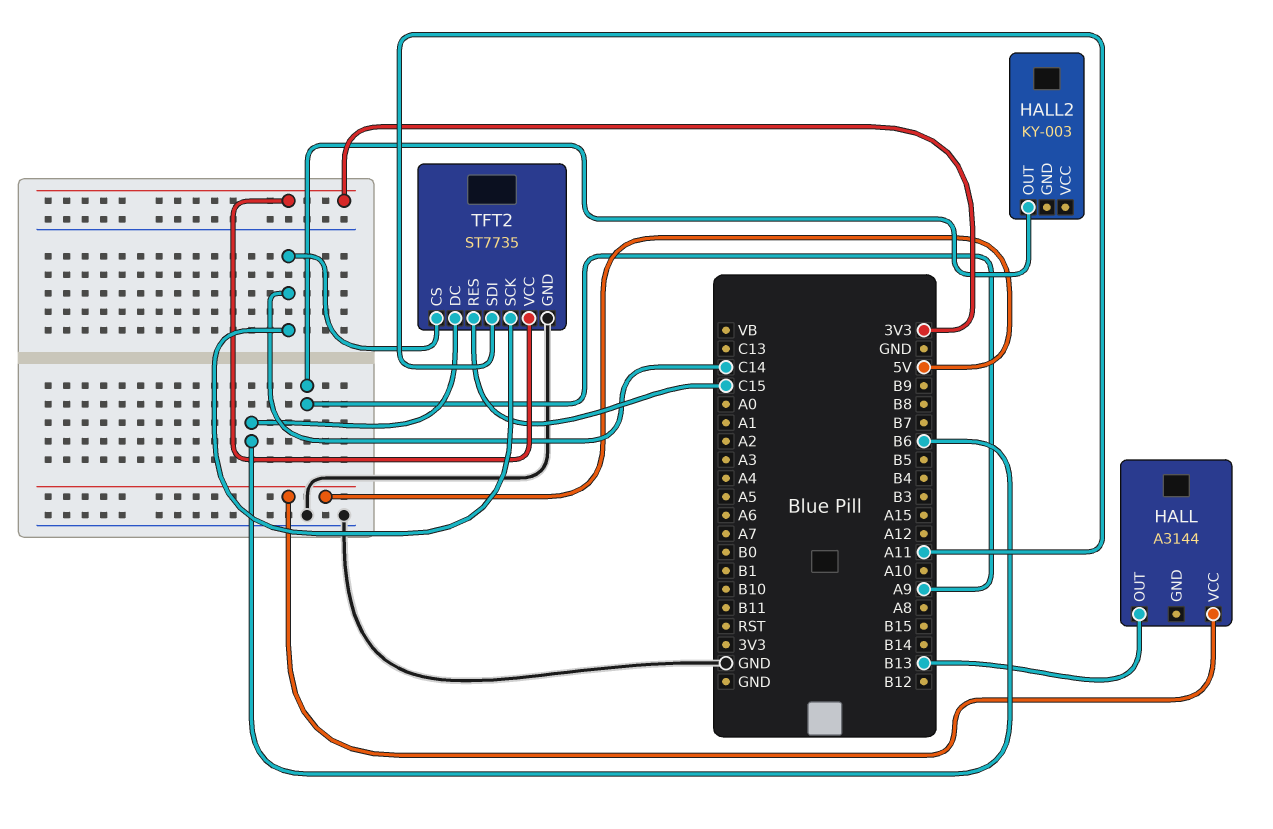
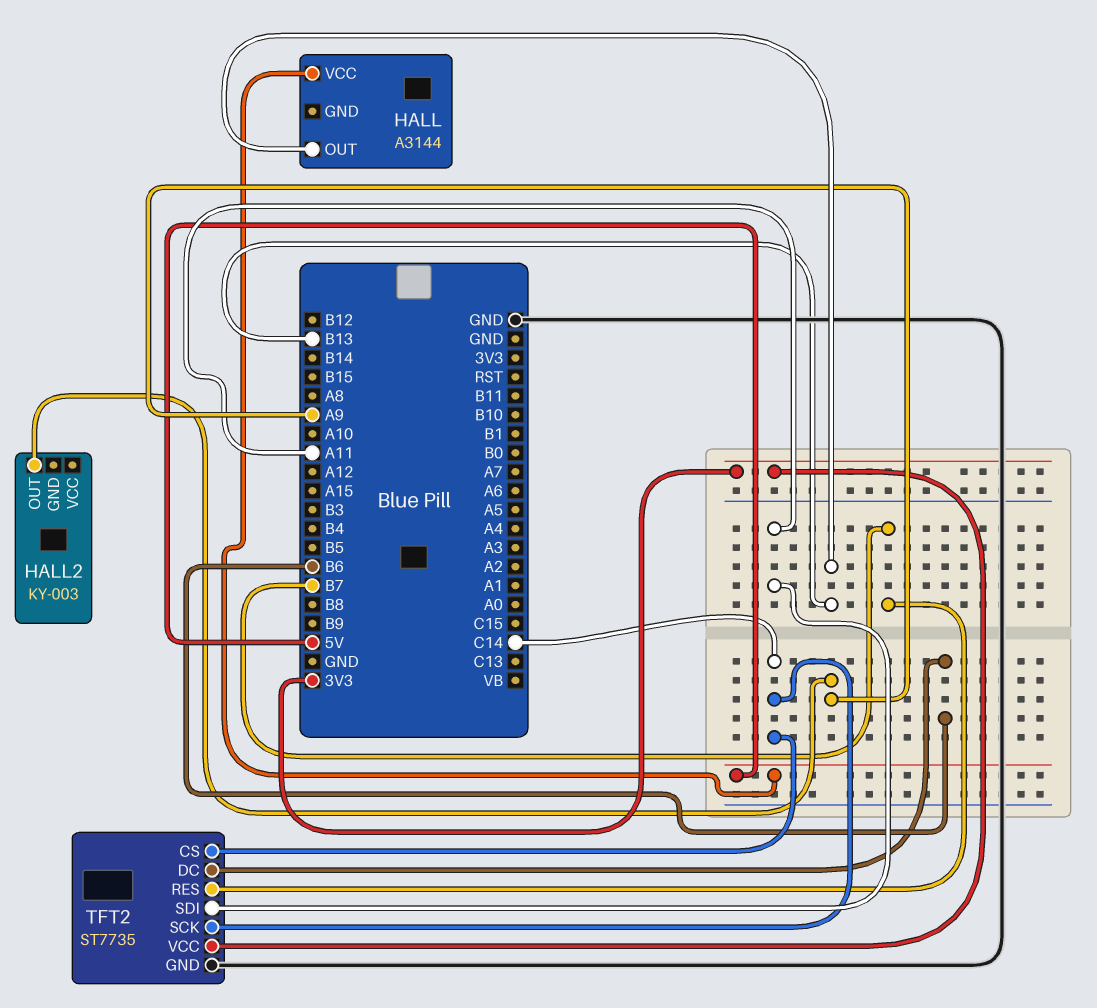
TFT2 pin RES: C15 -> B7

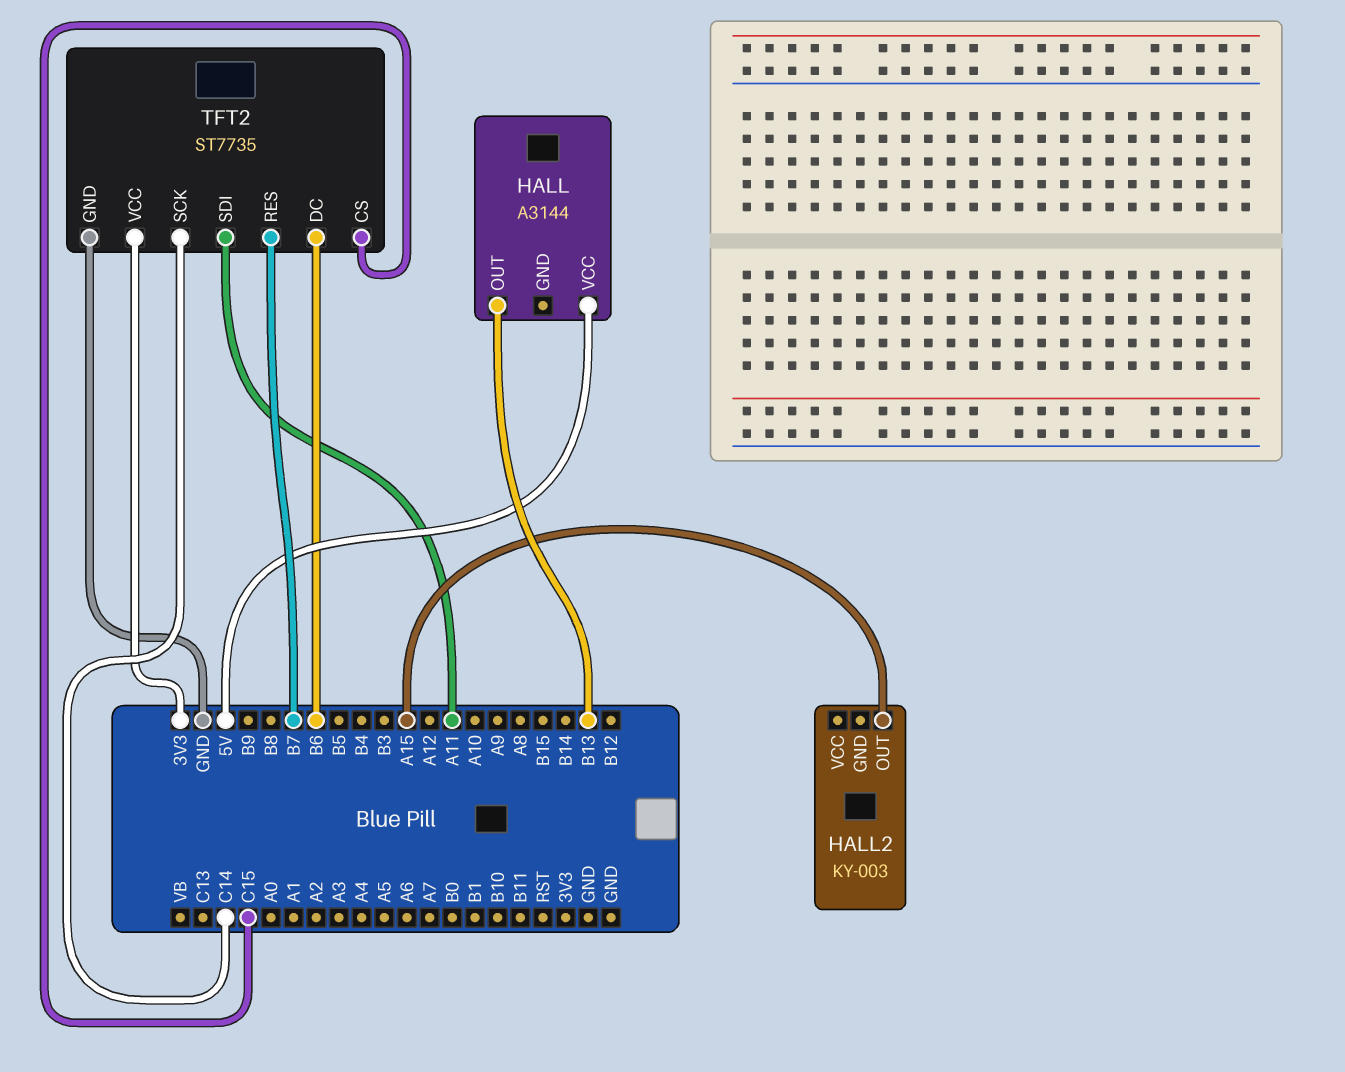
HALL2 pin OUT: A9 -> A15
TFT2 pin CS: C14 -> C15

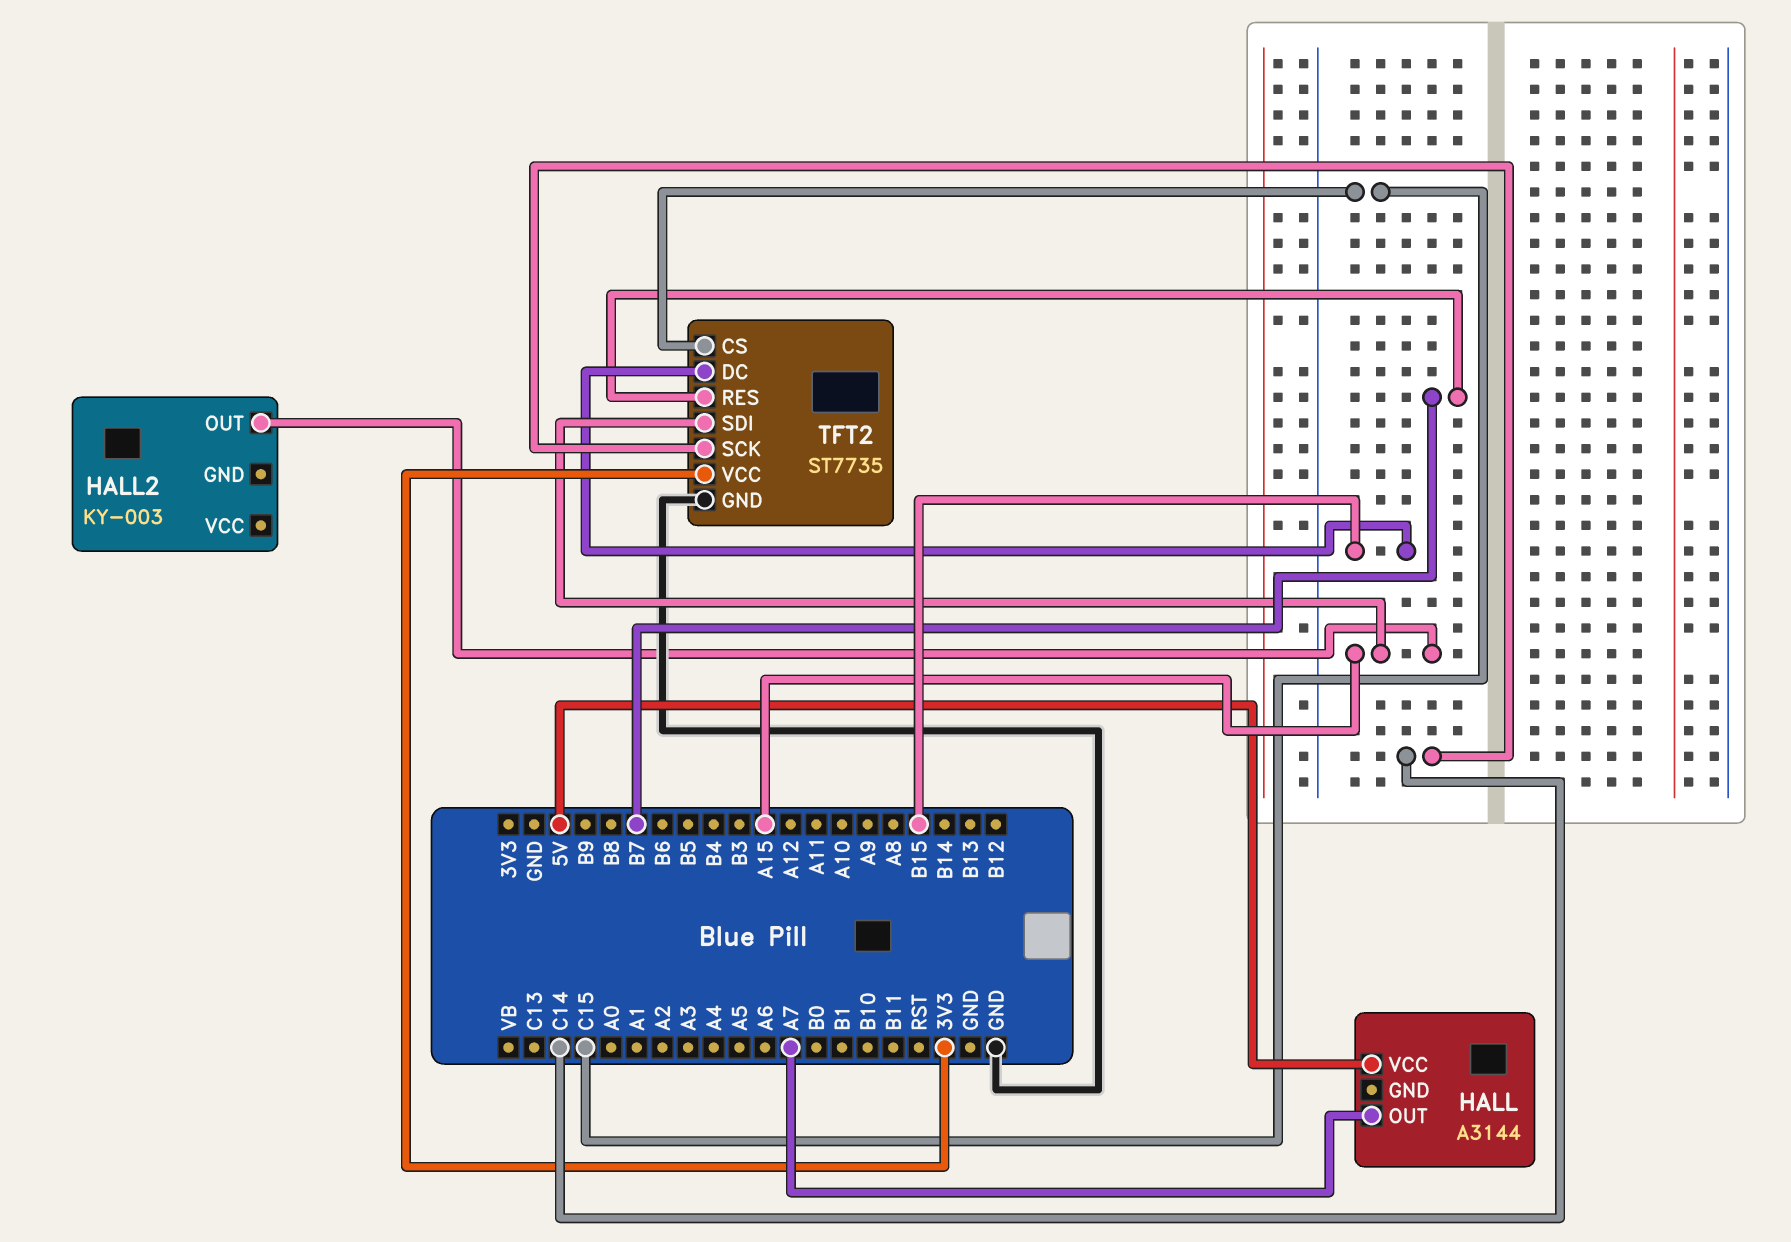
HALL pin OUT: B13 -> A7
TFT2 pin DC: B6 -> B15
TFT2 pin SDI: A11 -> A15

